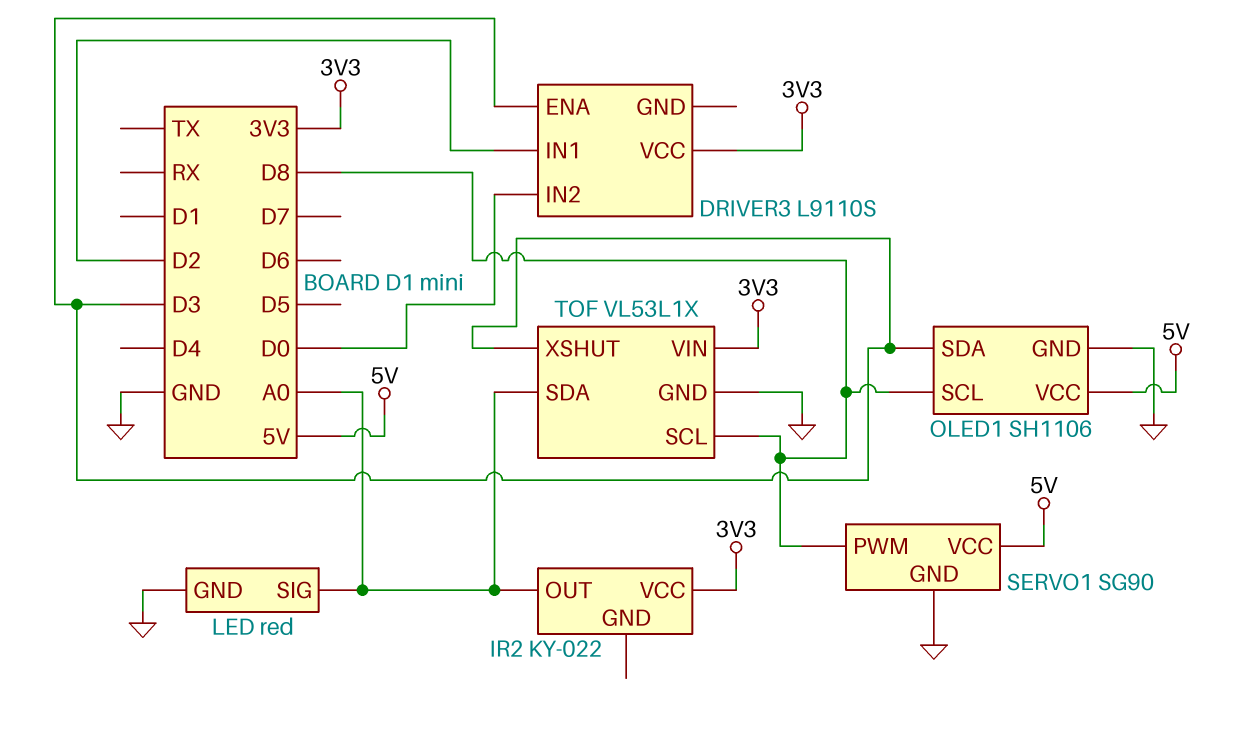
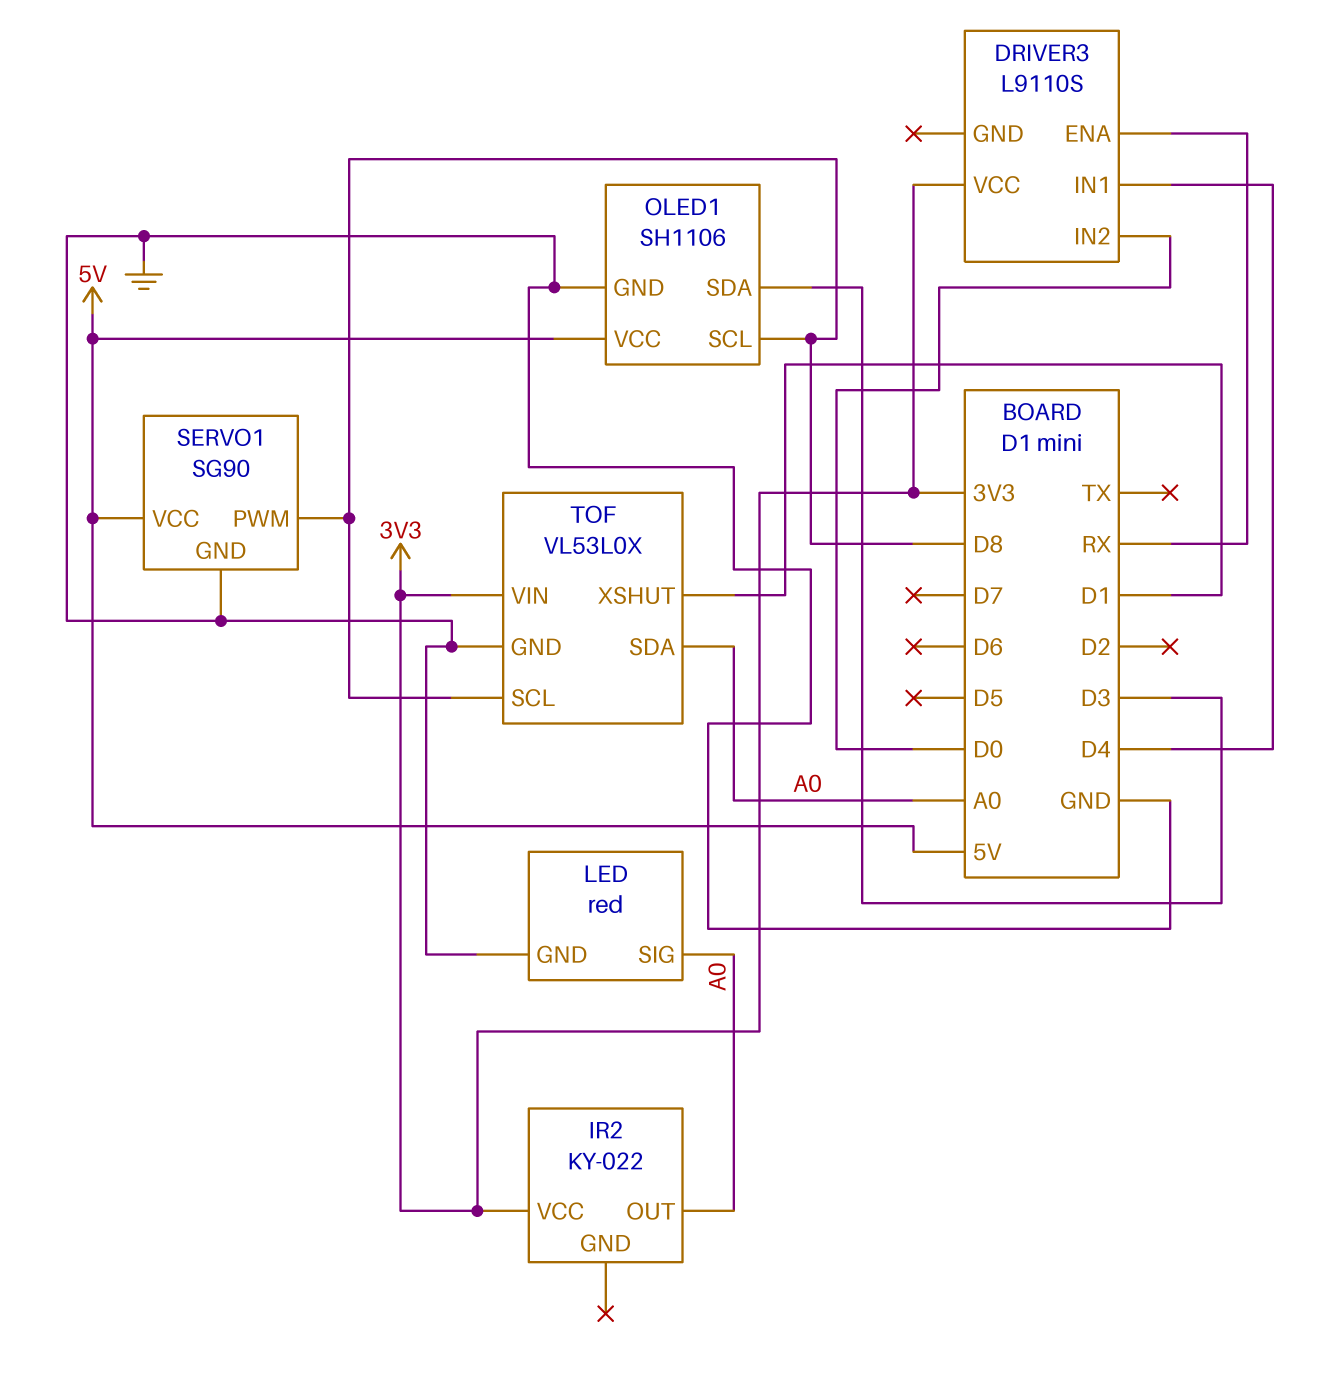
DRIVER3 pin ENA: D3 -> RX
DRIVER3 pin IN1: D2 -> D4
TOF: VL53L1X -> VL53L0X
TOF pin XSHUT: D3 -> D1

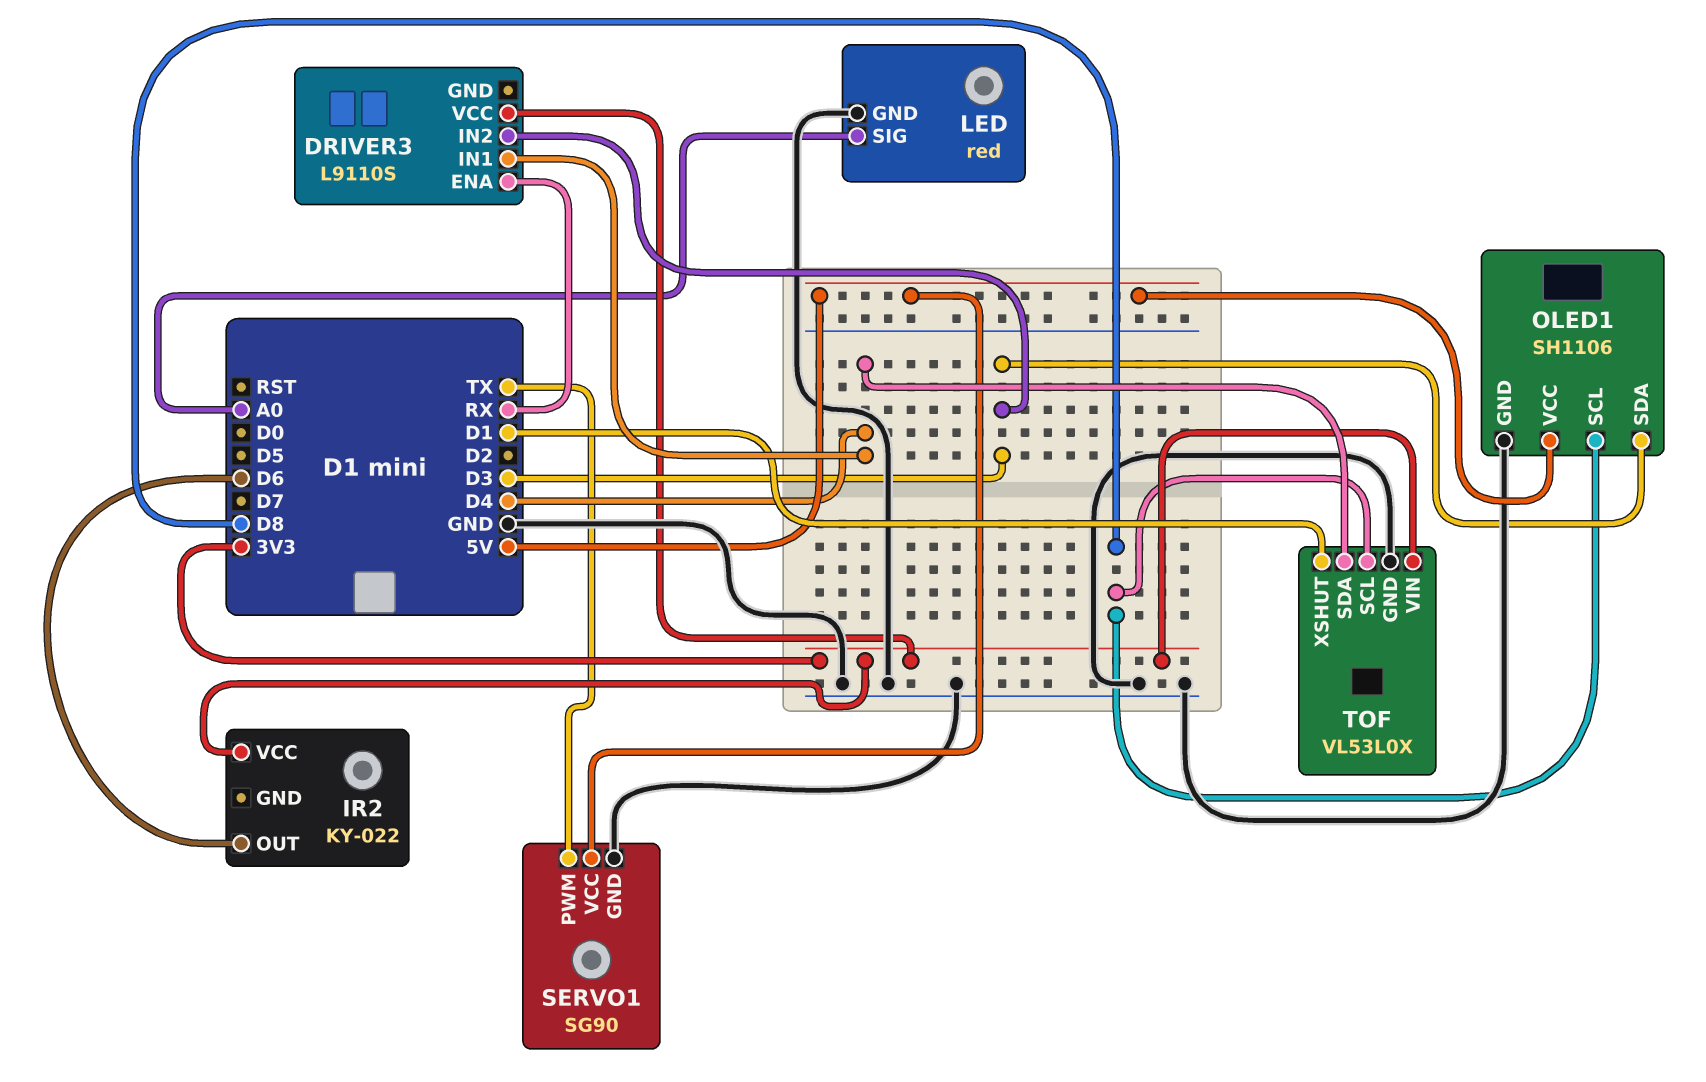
DRIVER3 pin IN2: D0 -> D3
IR2 pin OUT: A0 -> D6
SERVO1 pin PWM: D8 -> TX
TOF pin SDA: A0 -> D4

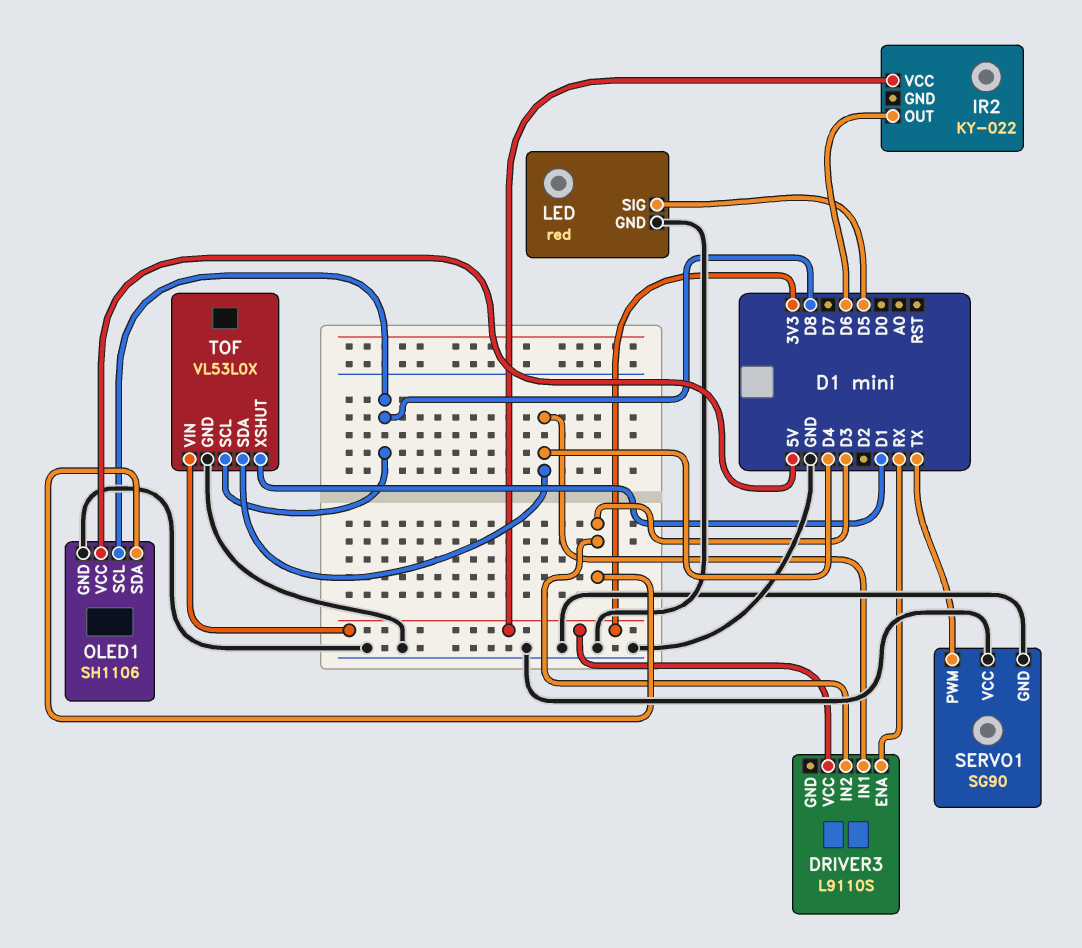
LED pin SIG: A0 -> D5
SERVO1 pin VCC: 5V -> GND

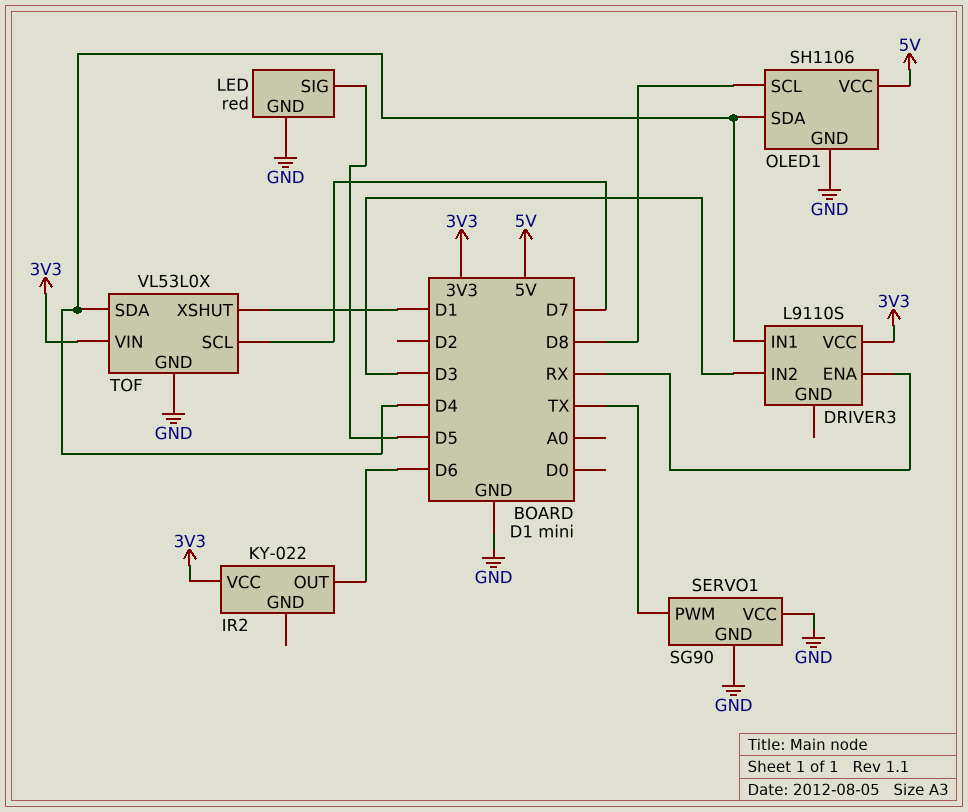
OLED1 pin SDA: D3 -> D4
TOF pin SCL: D8 -> D7

